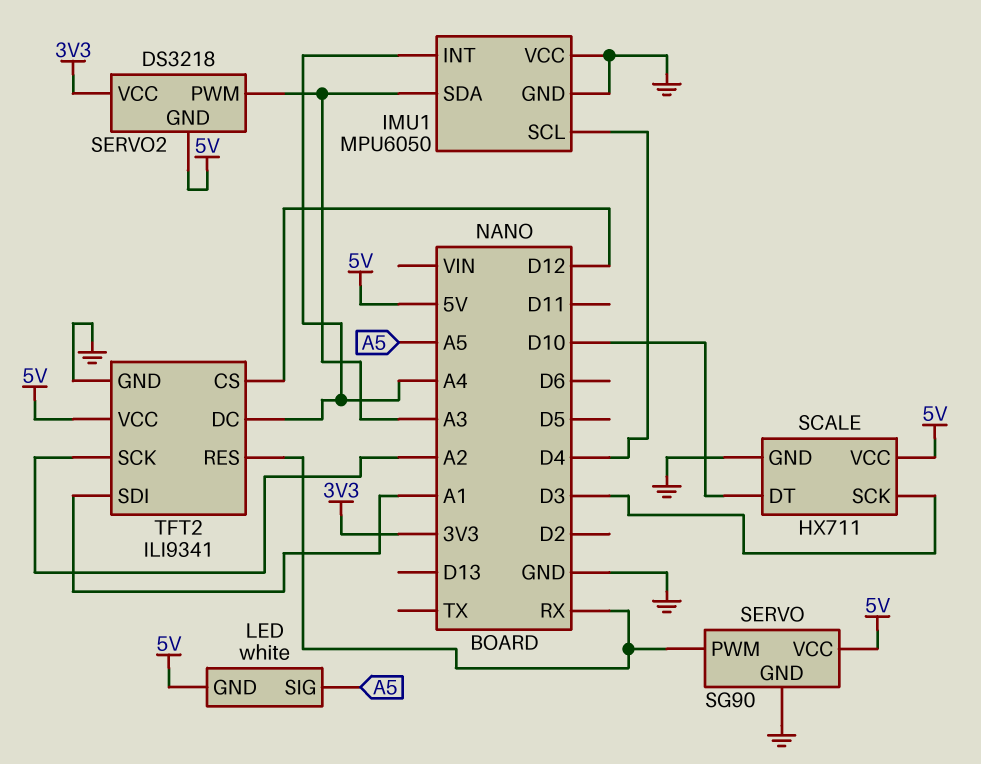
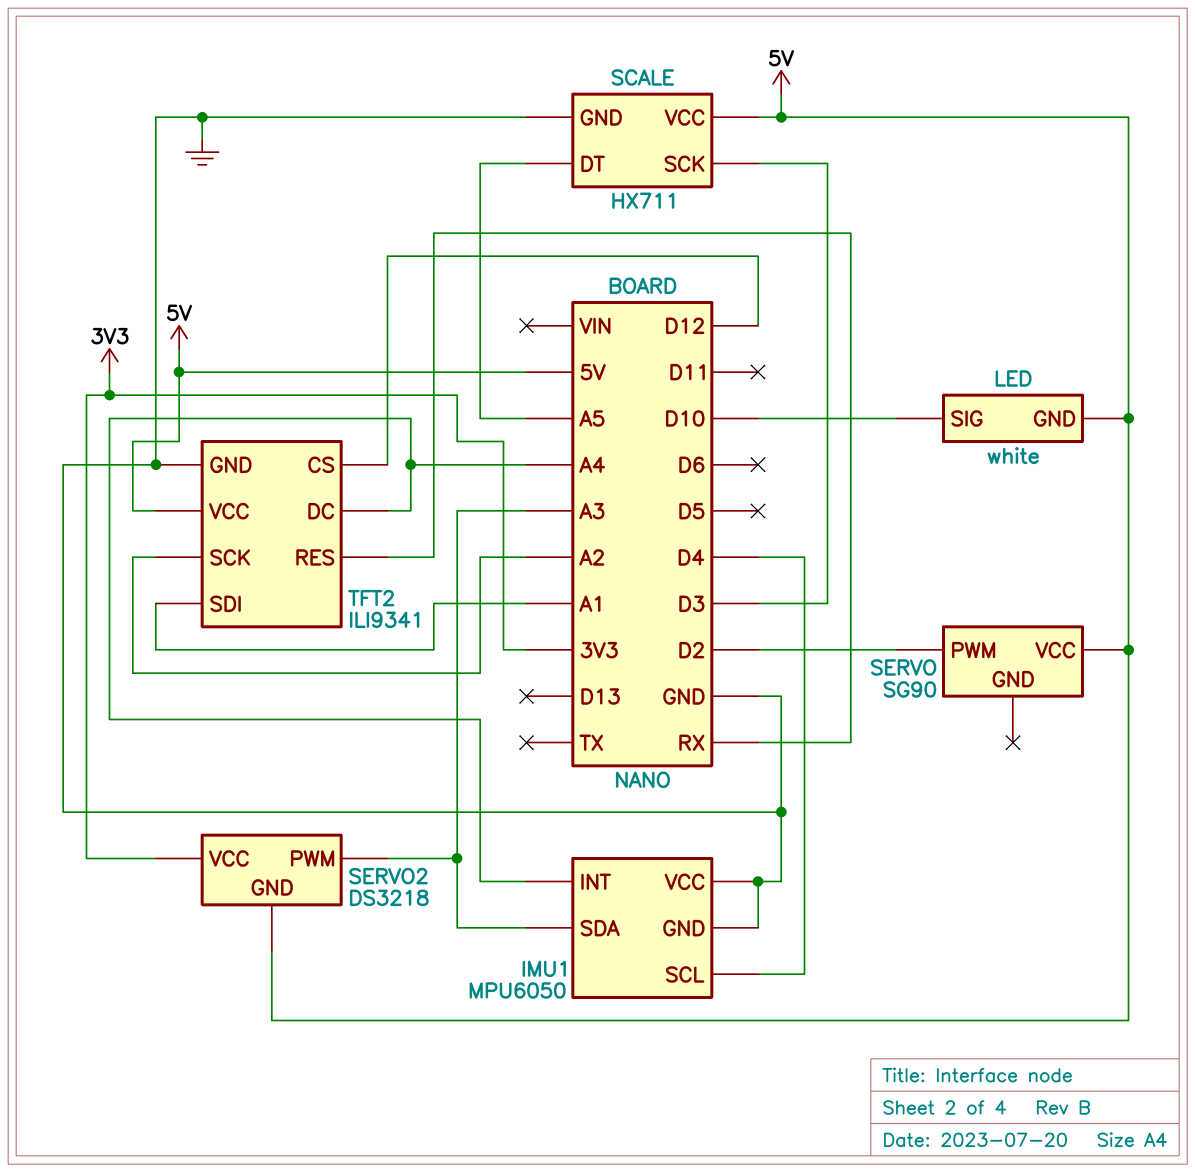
LED pin SIG: A5 -> D10
SCALE pin DT: D10 -> A5
SERVO pin GND: GND -> none
SERVO pin PWM: RX -> D2

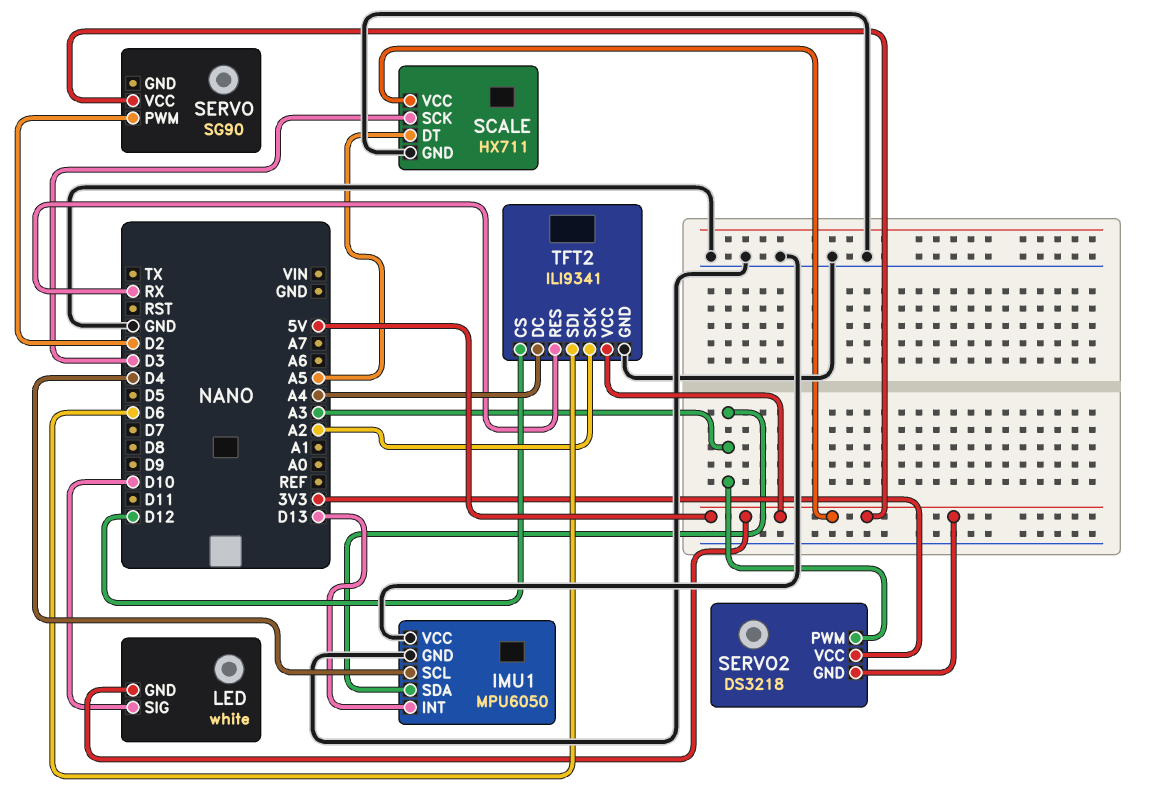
IMU1 pin INT: A4 -> D13
TFT2 pin SDI: A1 -> D6

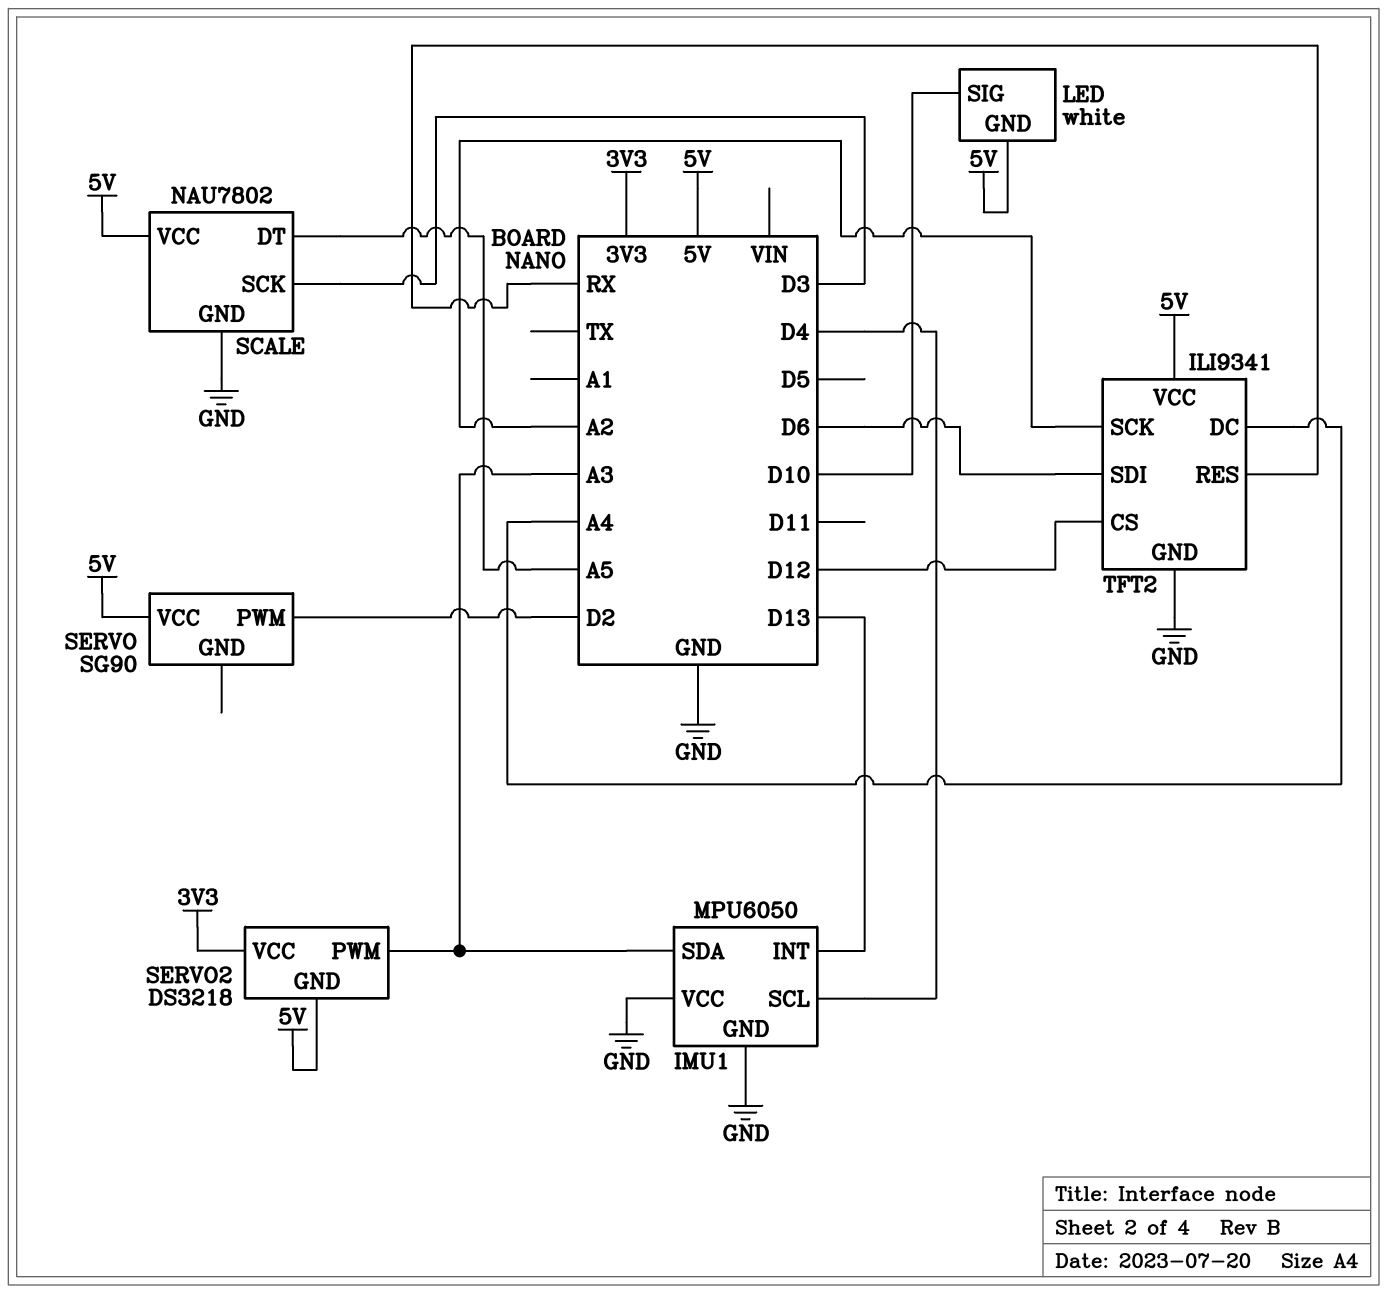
SCALE: HX711 -> NAU7802

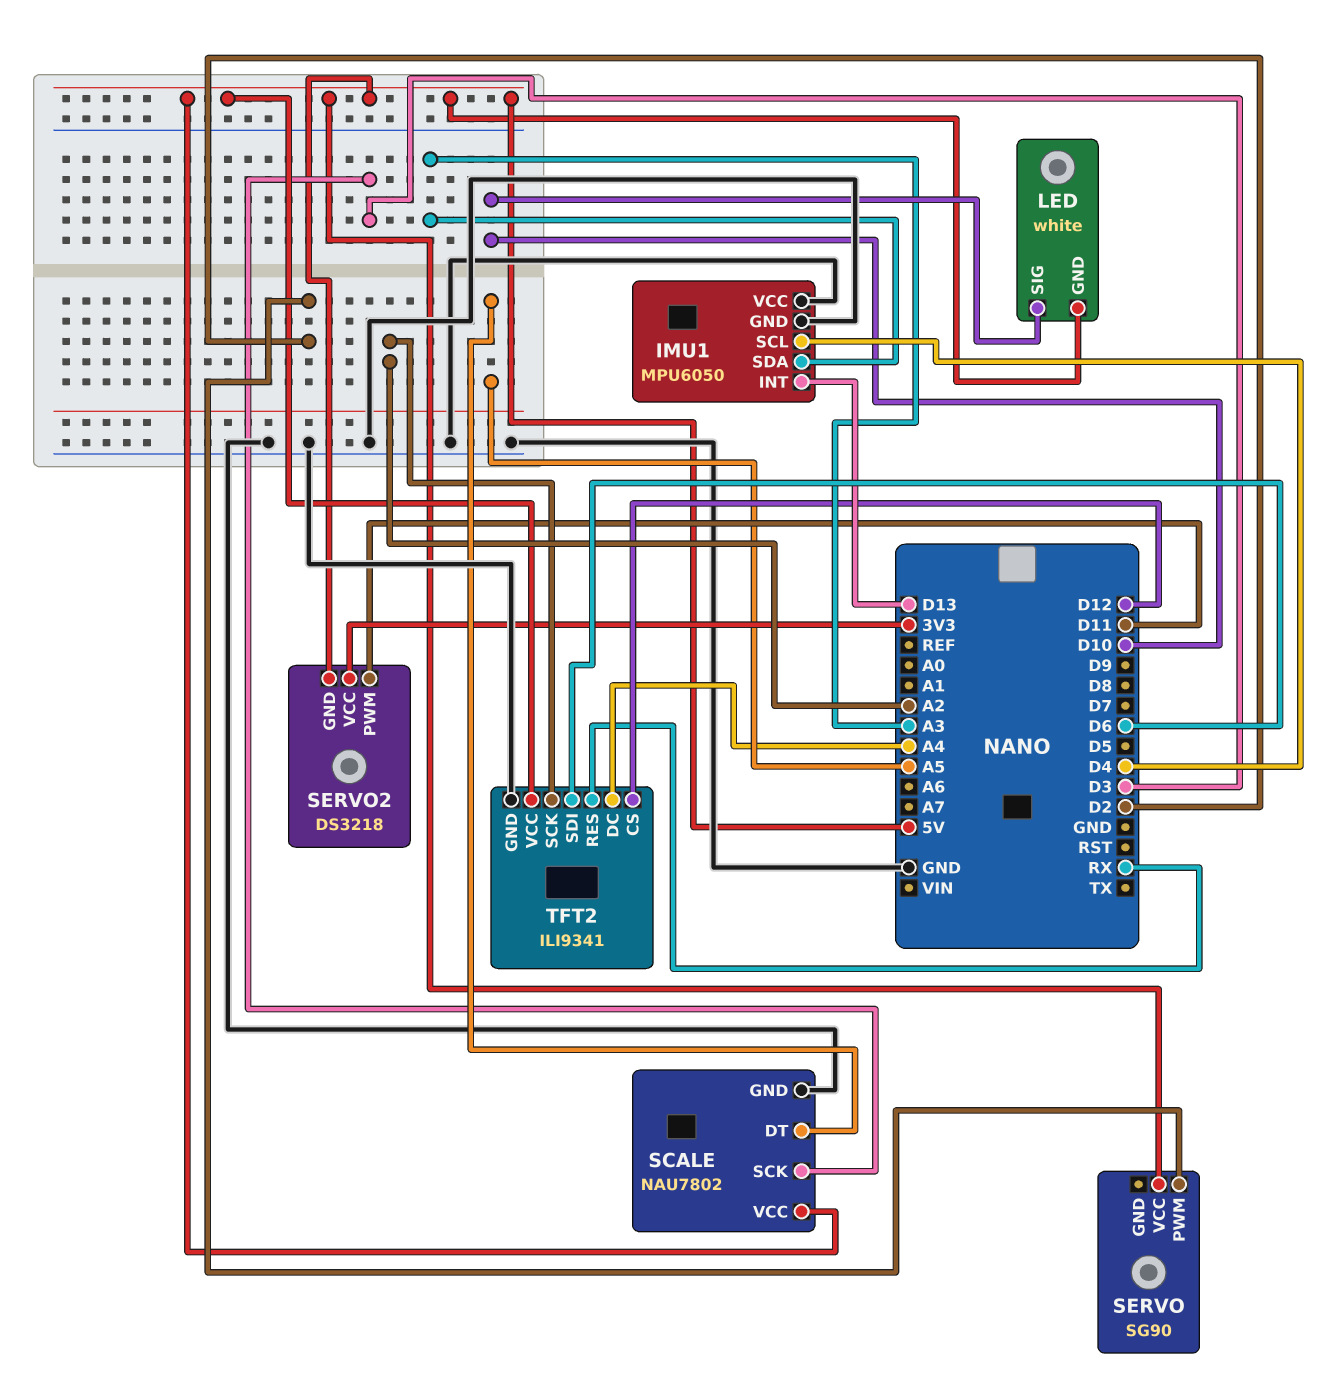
SERVO2 pin PWM: A3 -> D11

